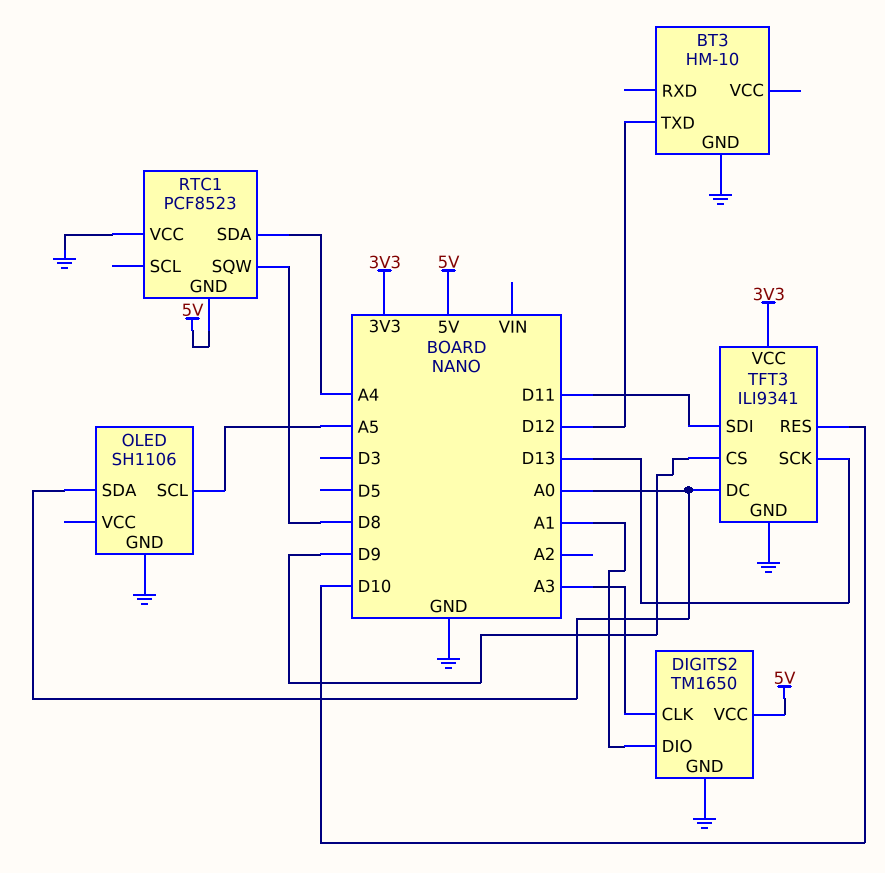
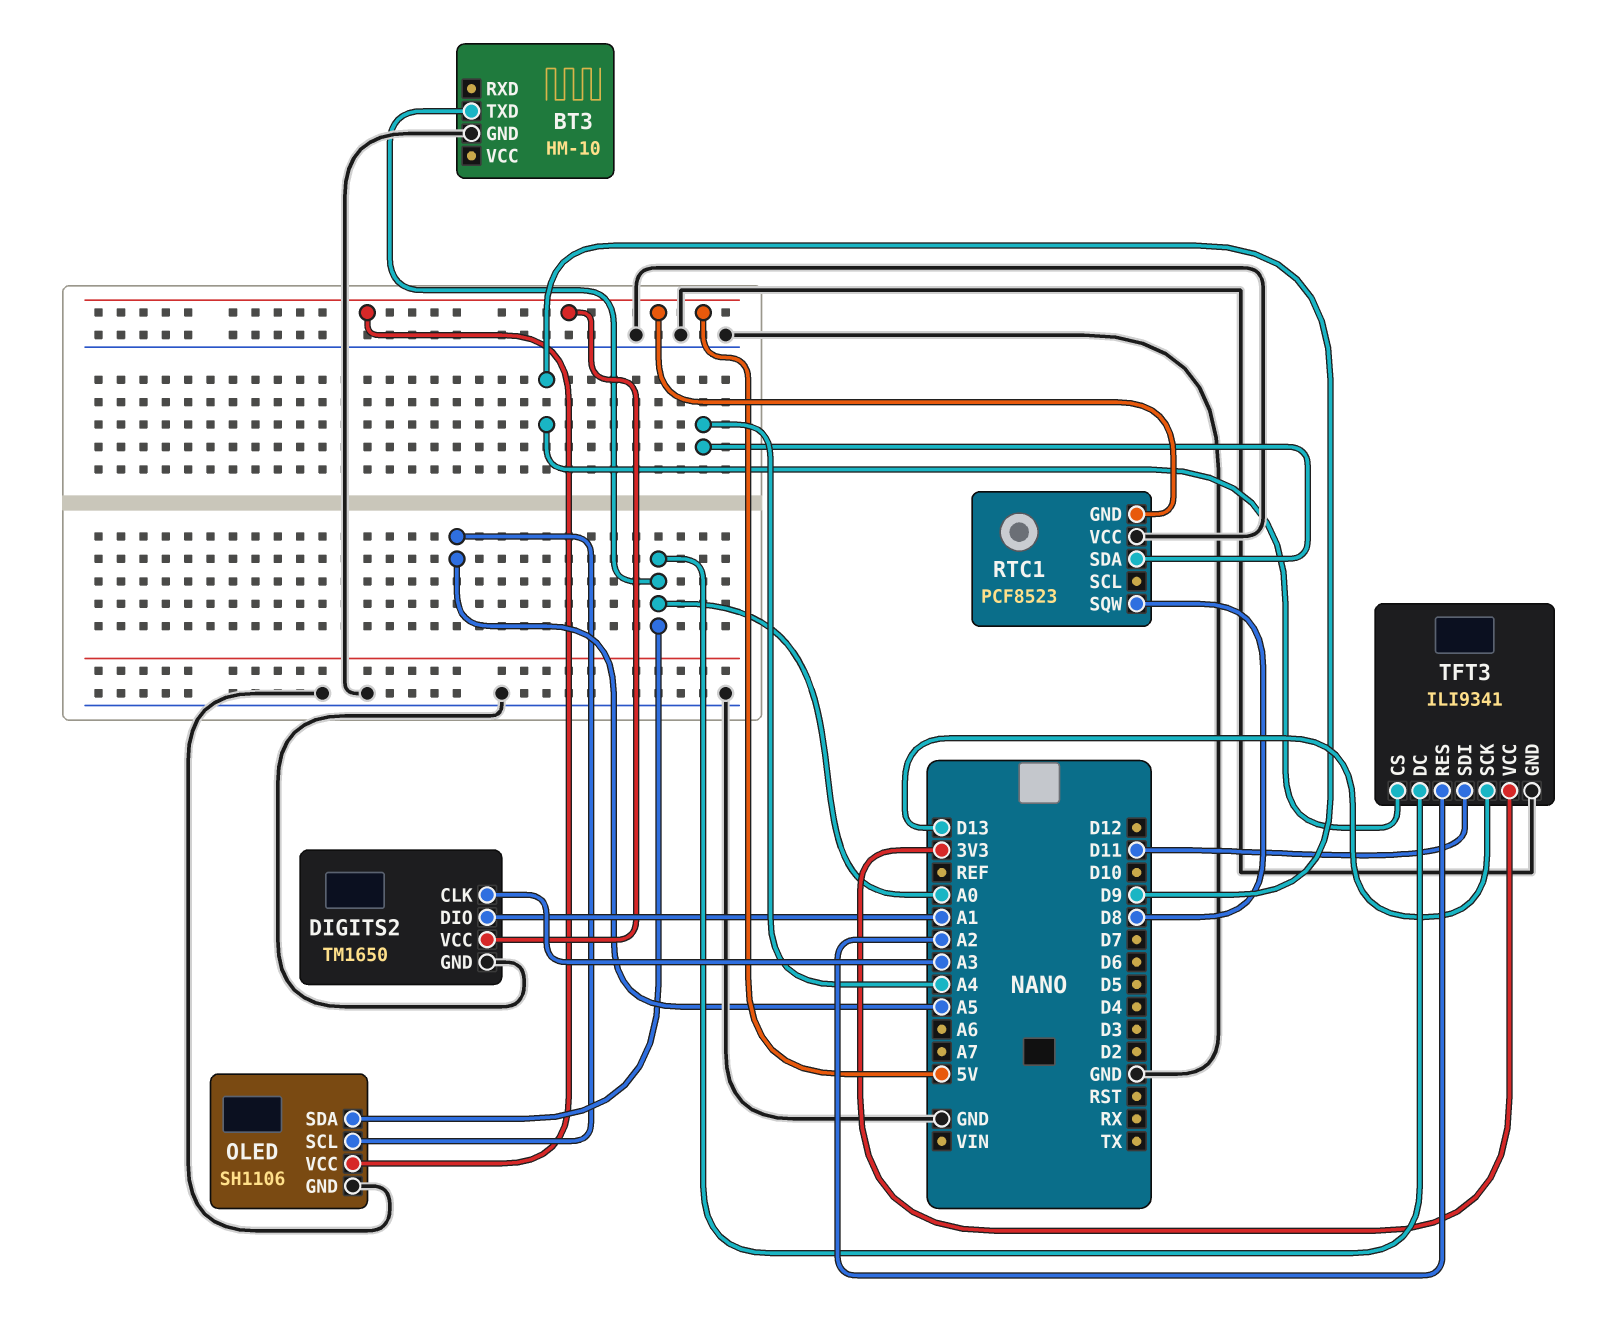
BT3 pin TXD: D12 -> A0
OLED pin VCC: none -> 5V
TFT3 pin RES: D10 -> A2

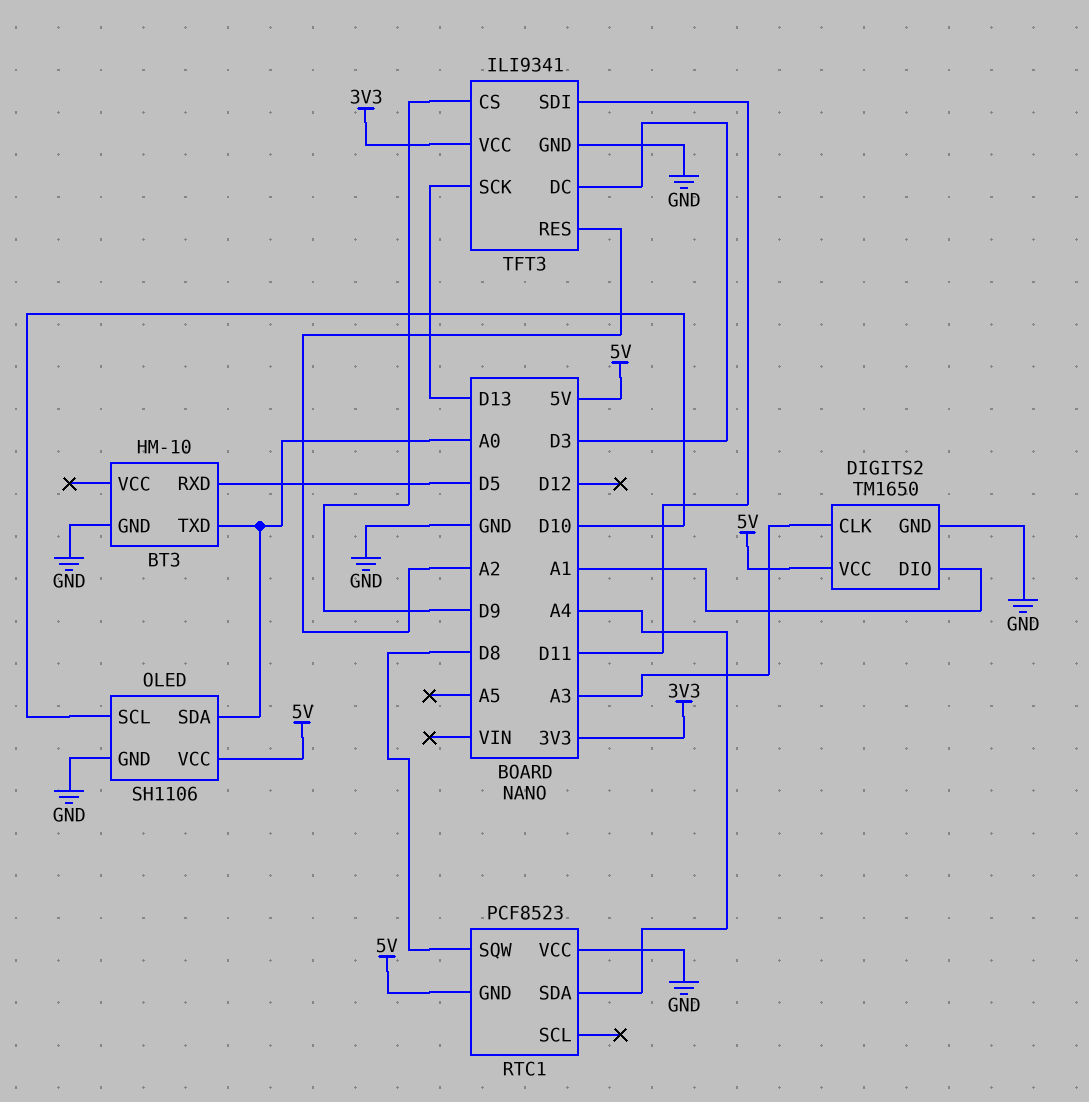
BT3 pin RXD: none -> D5
OLED pin SCL: A5 -> D10
TFT3 pin DC: A0 -> D3

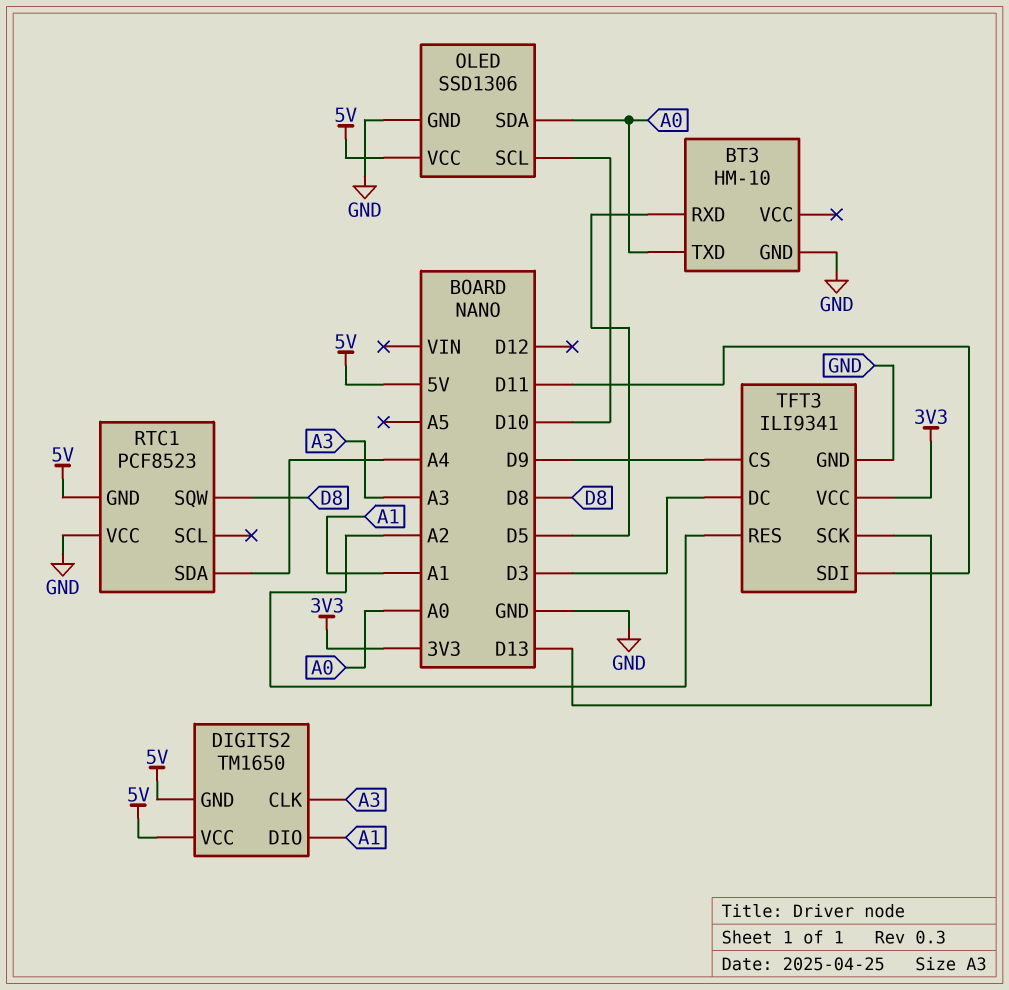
DIGITS2 pin GND: GND -> 5V
OLED: SH1106 -> SSD1306

